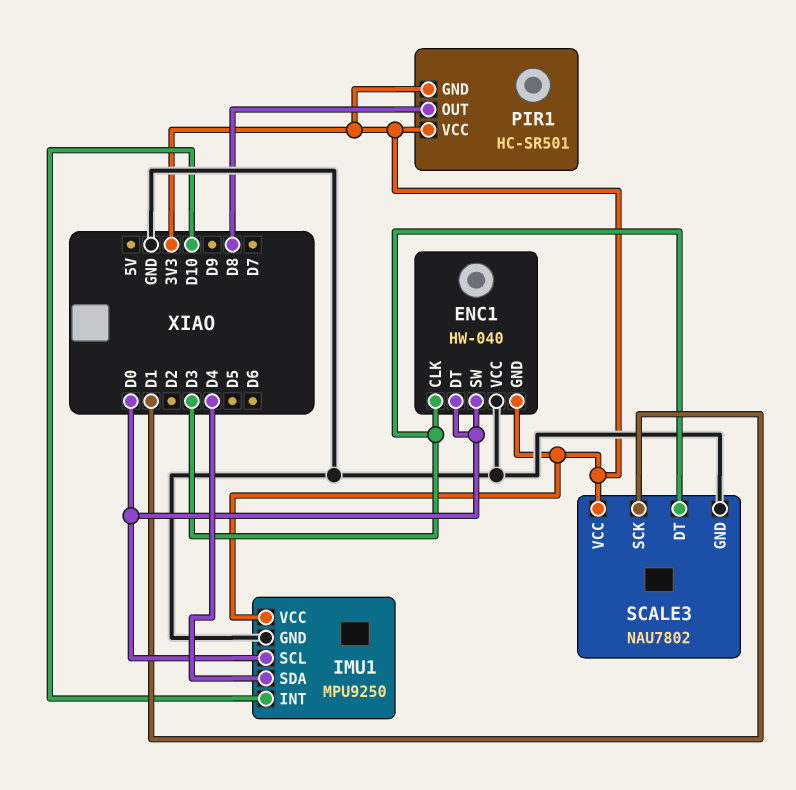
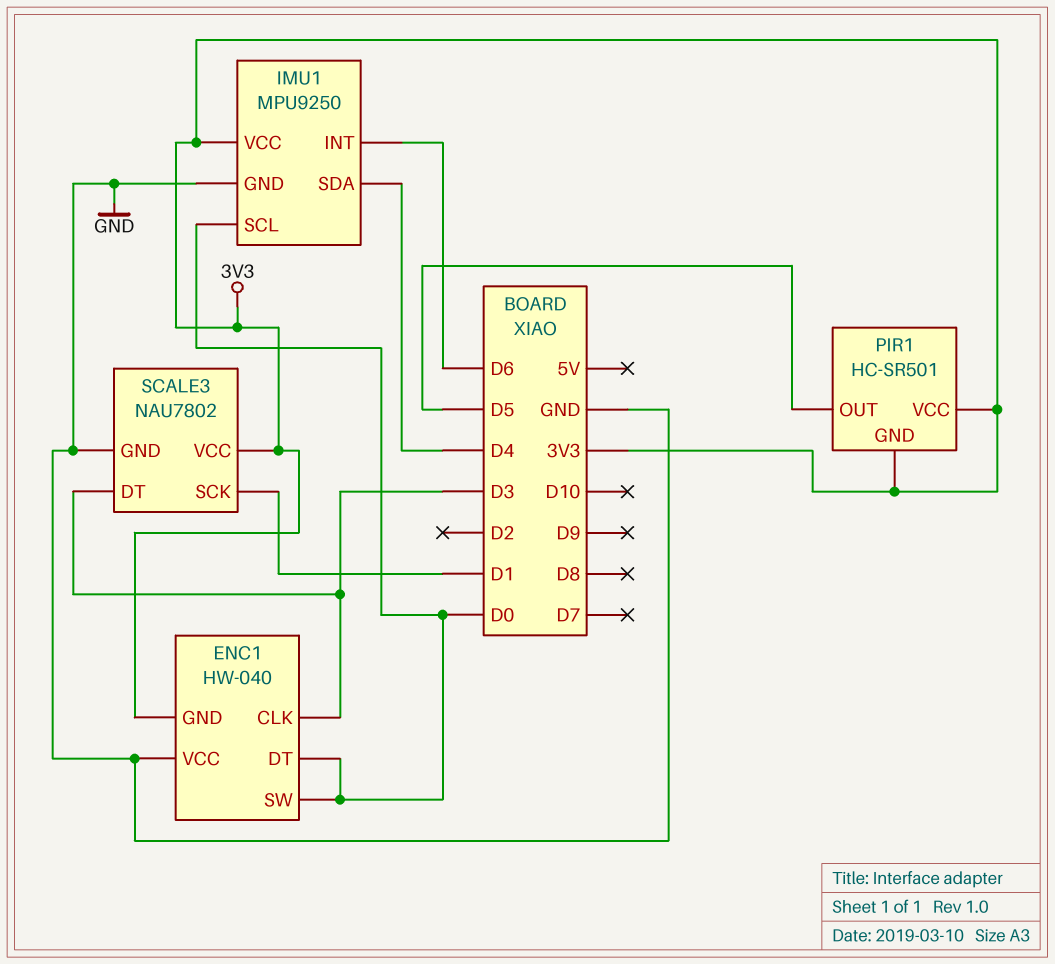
IMU1 pin INT: D10 -> D6
PIR1 pin OUT: D8 -> D5

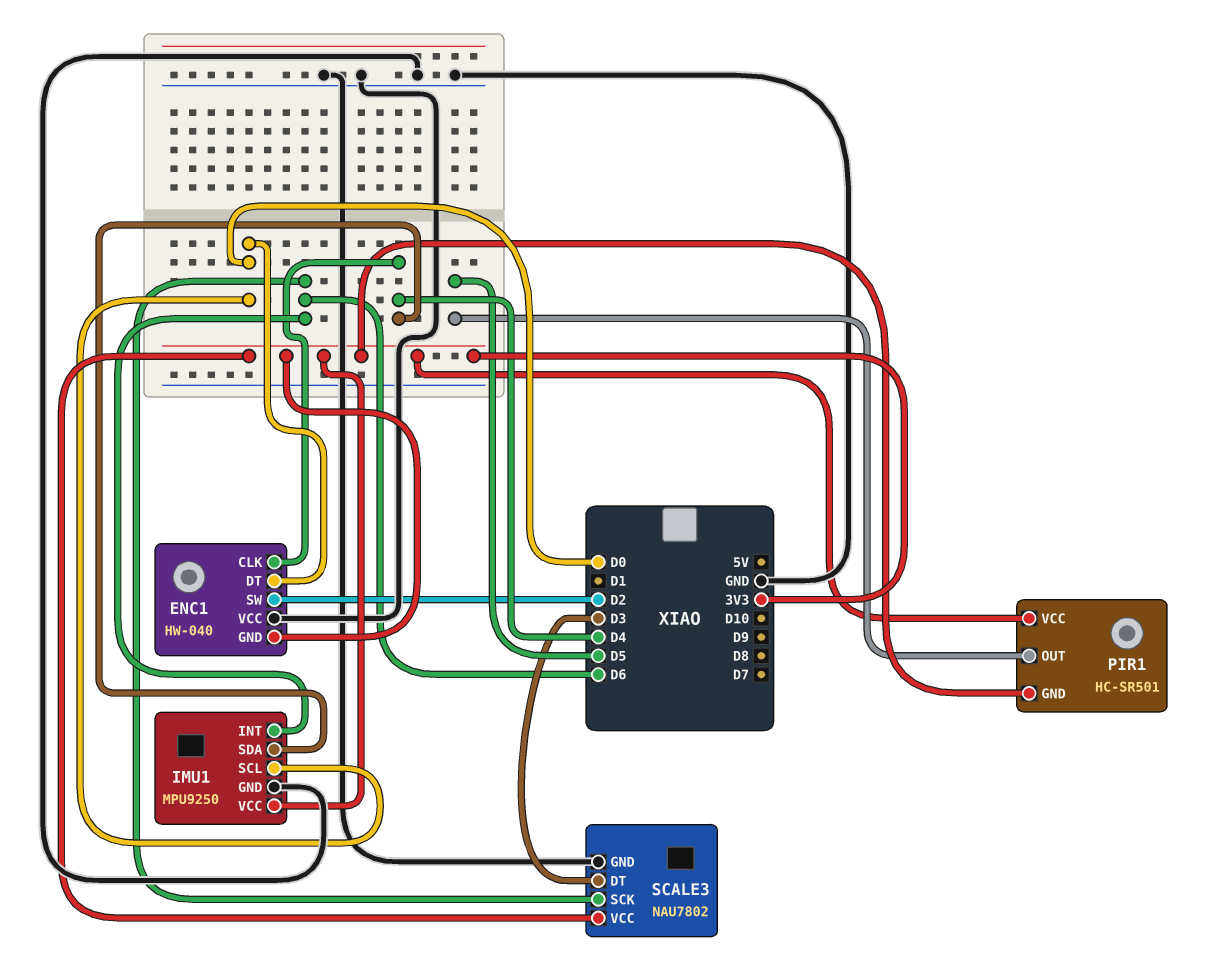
ENC1 pin CLK: D3 -> D4
ENC1 pin SW: D0 -> D2
SCALE3 pin SCK: D1 -> D6

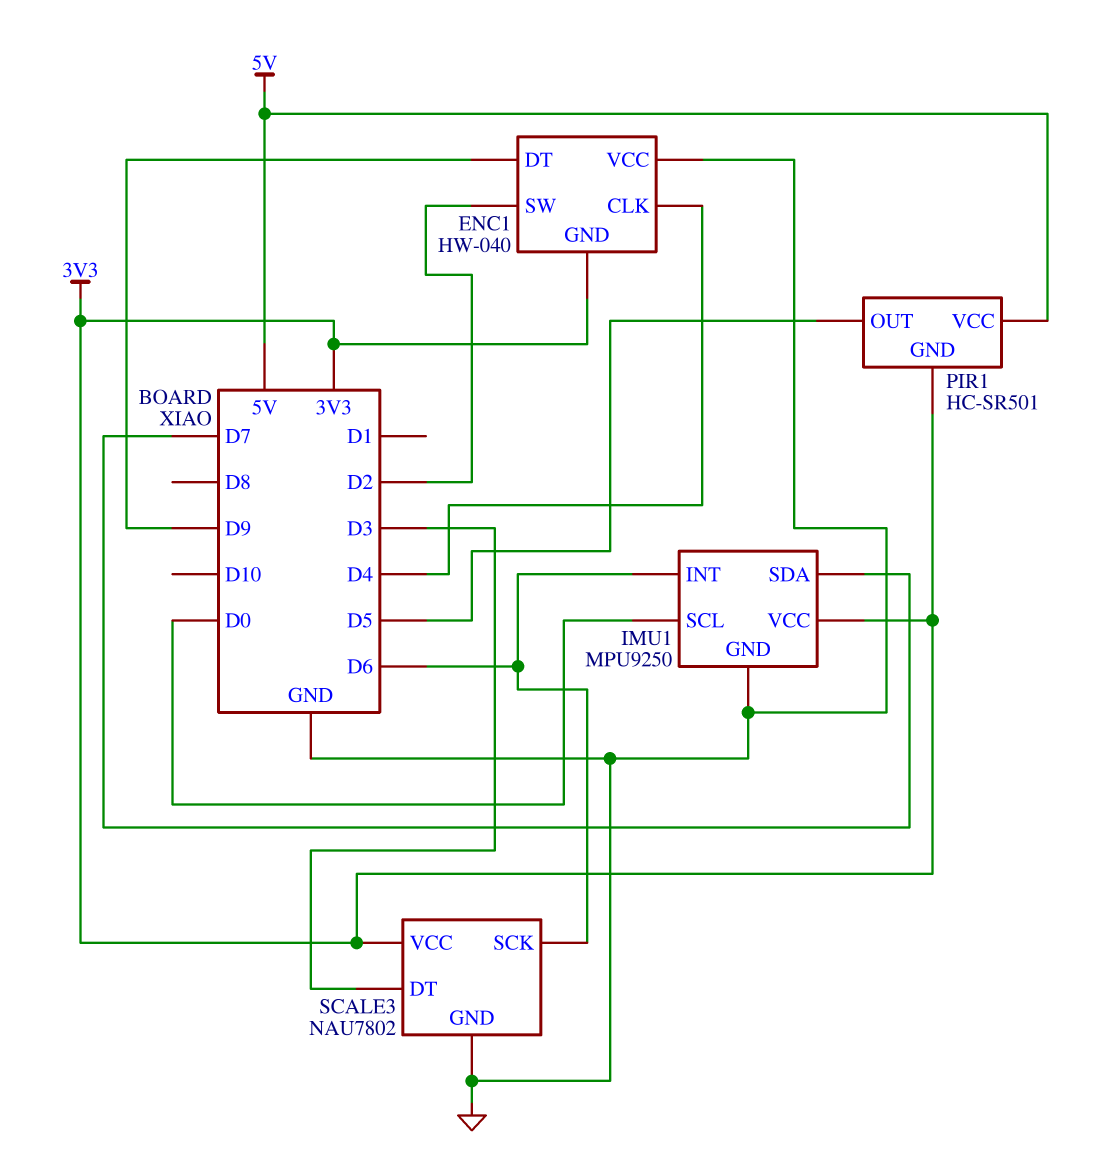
ENC1 pin DT: D0 -> D9
IMU1 pin SDA: D4 -> D7
PIR1 pin VCC: 3V3 -> 5V

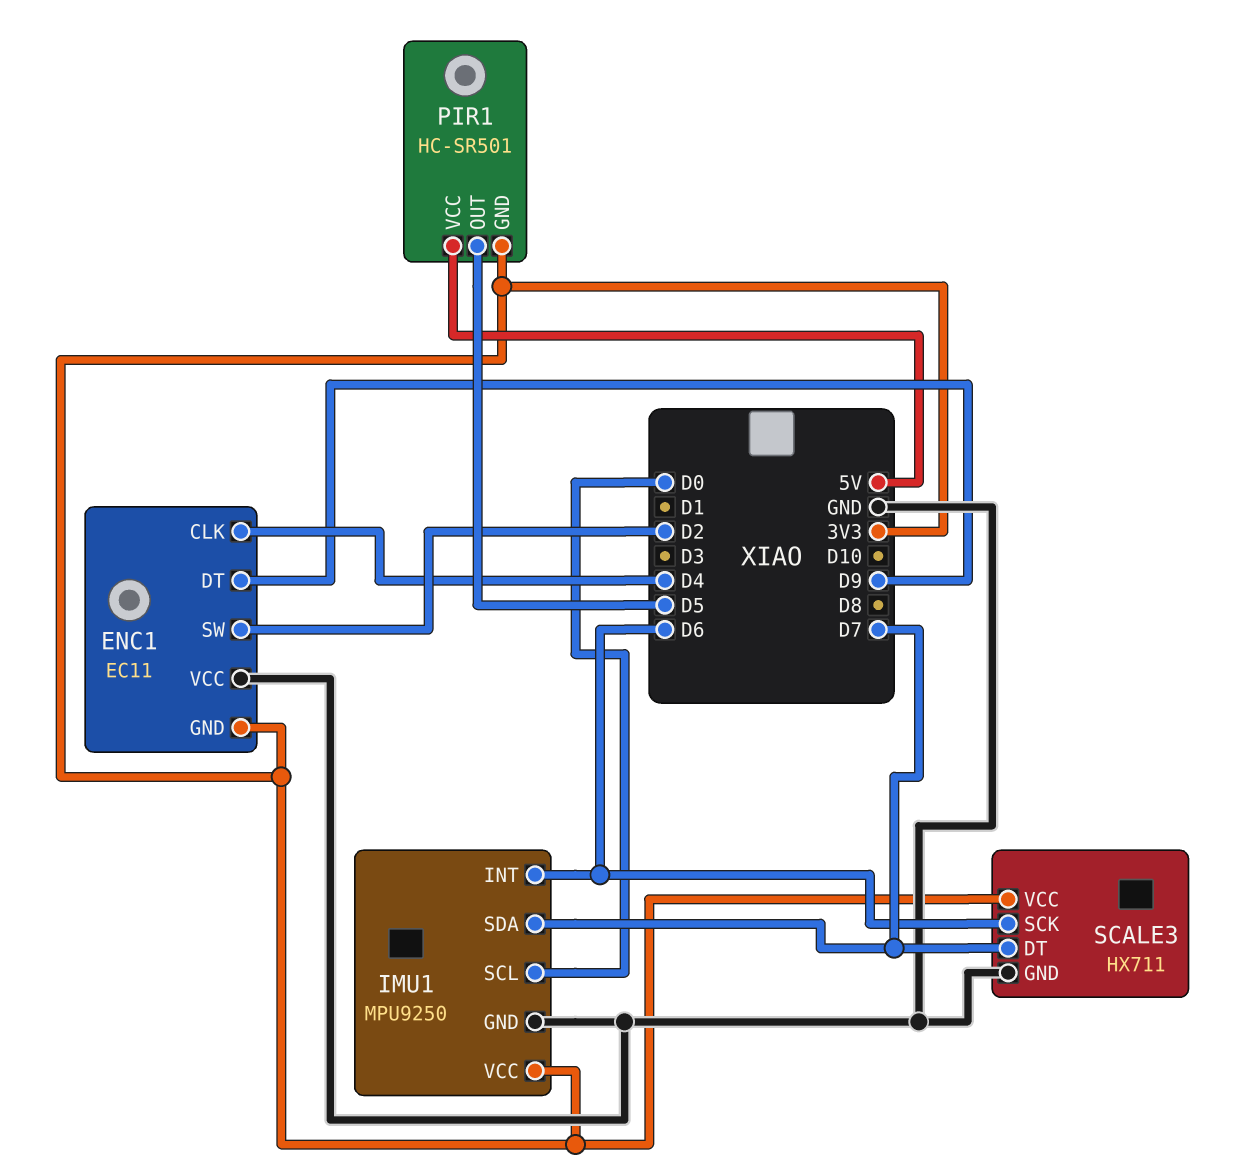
ENC1: HW-040 -> EC11
SCALE3: NAU7802 -> HX711
SCALE3 pin DT: D3 -> D7

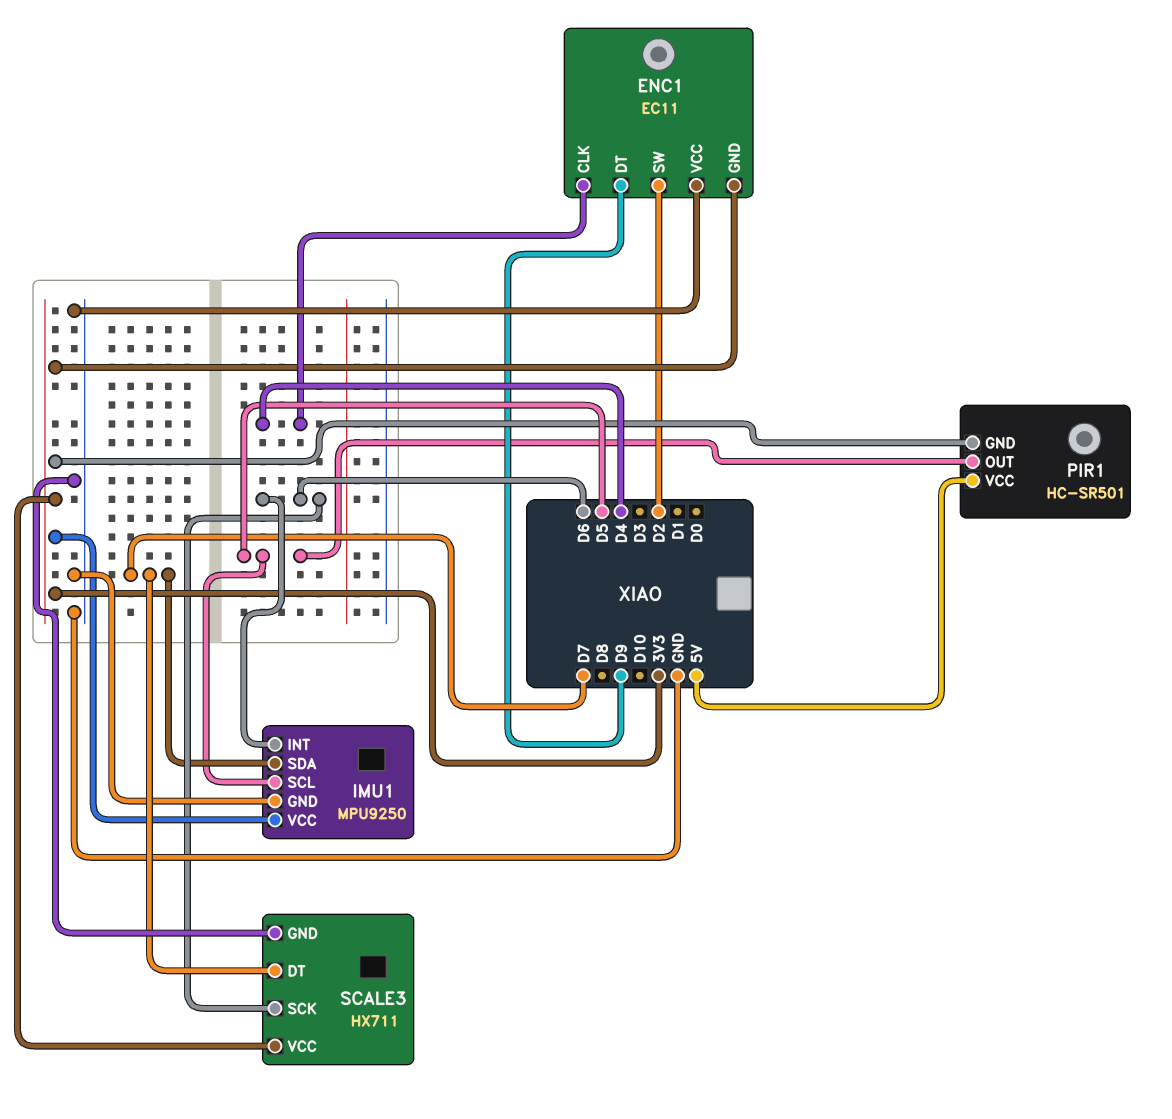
IMU1 pin SCL: D0 -> D5

